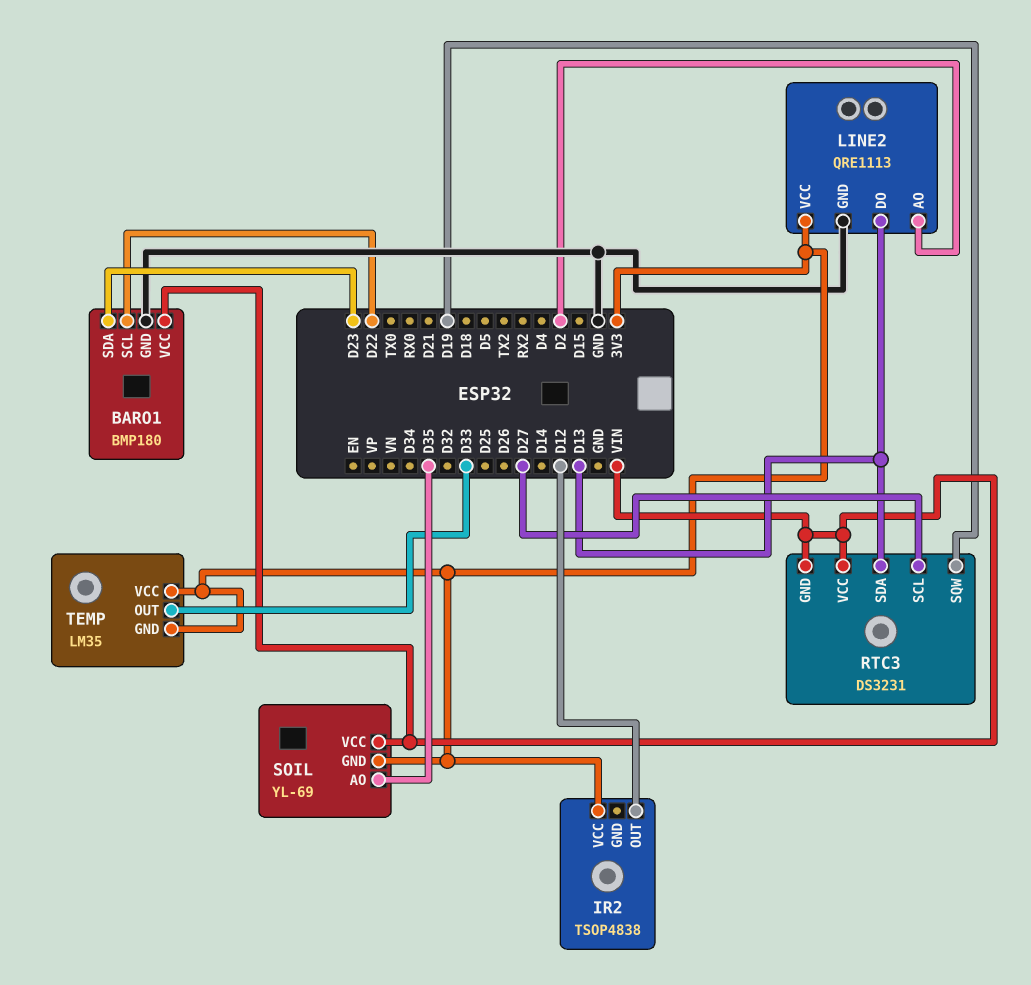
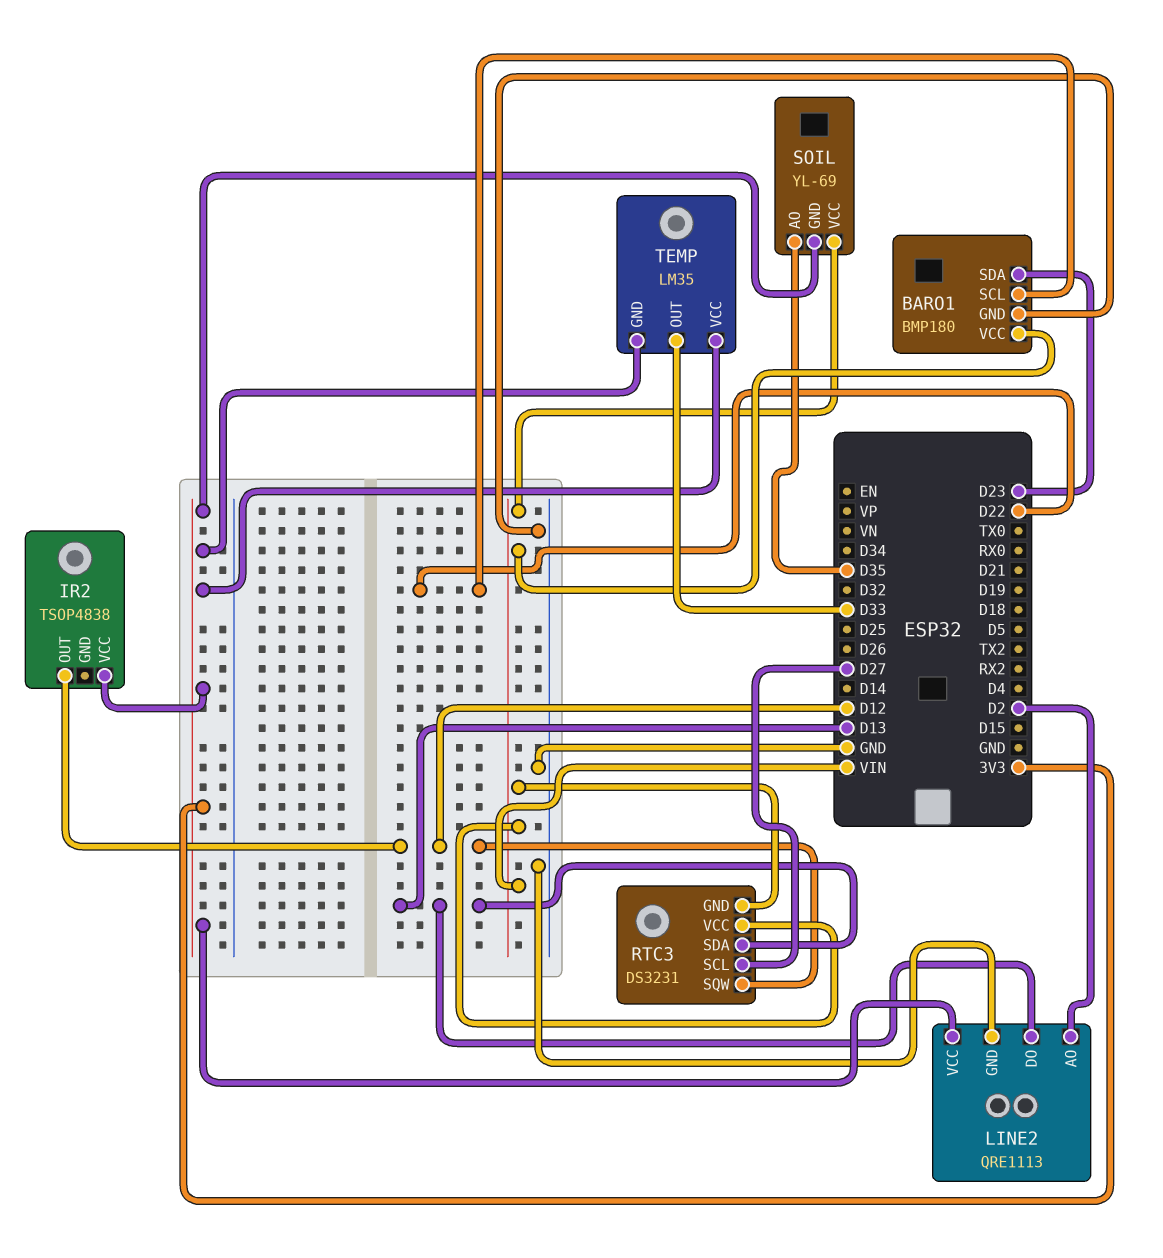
RTC3 pin SQW: D19 -> D12

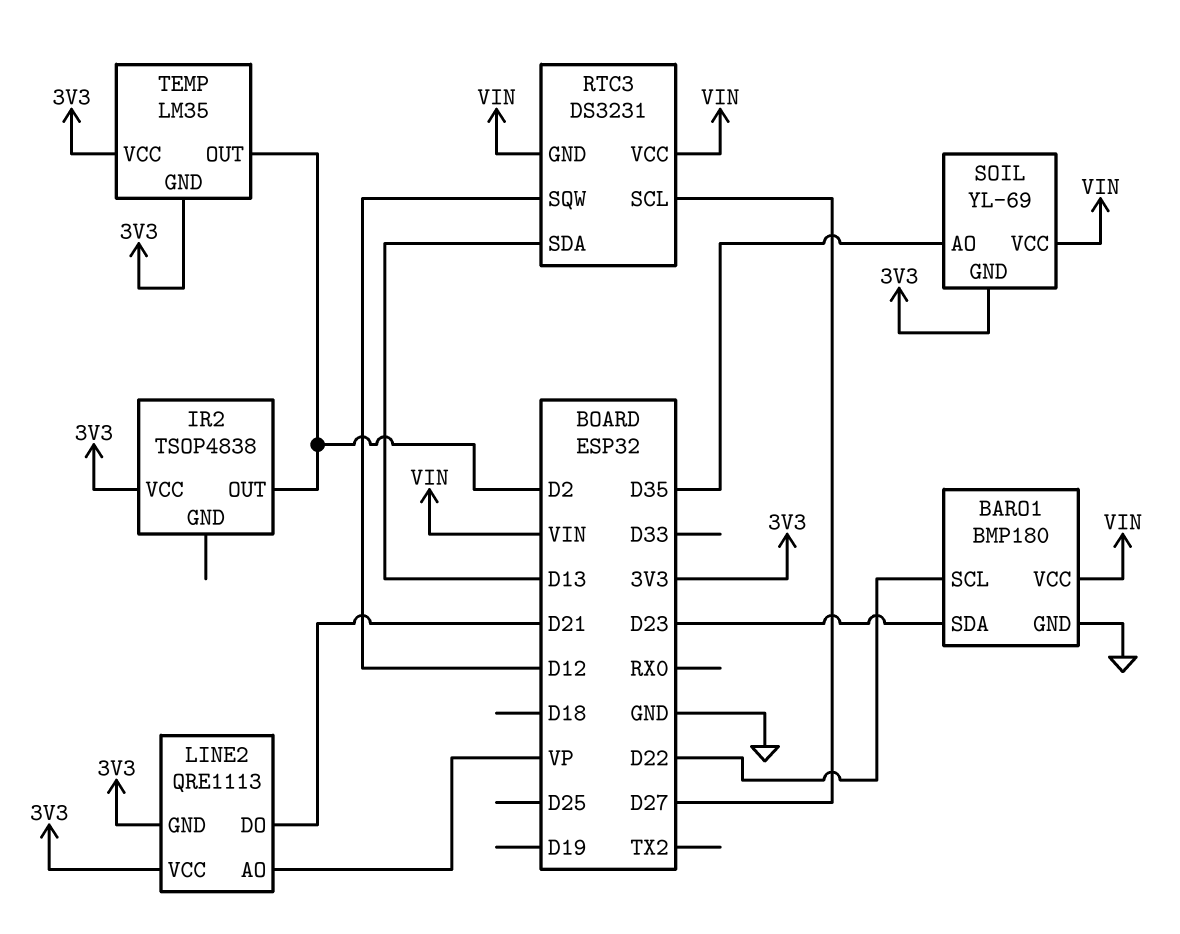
IR2 pin OUT: D12 -> D2
LINE2 pin AO: D2 -> VP
LINE2 pin DO: D13 -> D21
LINE2 pin GND: GND -> 3V3
TEMP pin OUT: D33 -> D2

